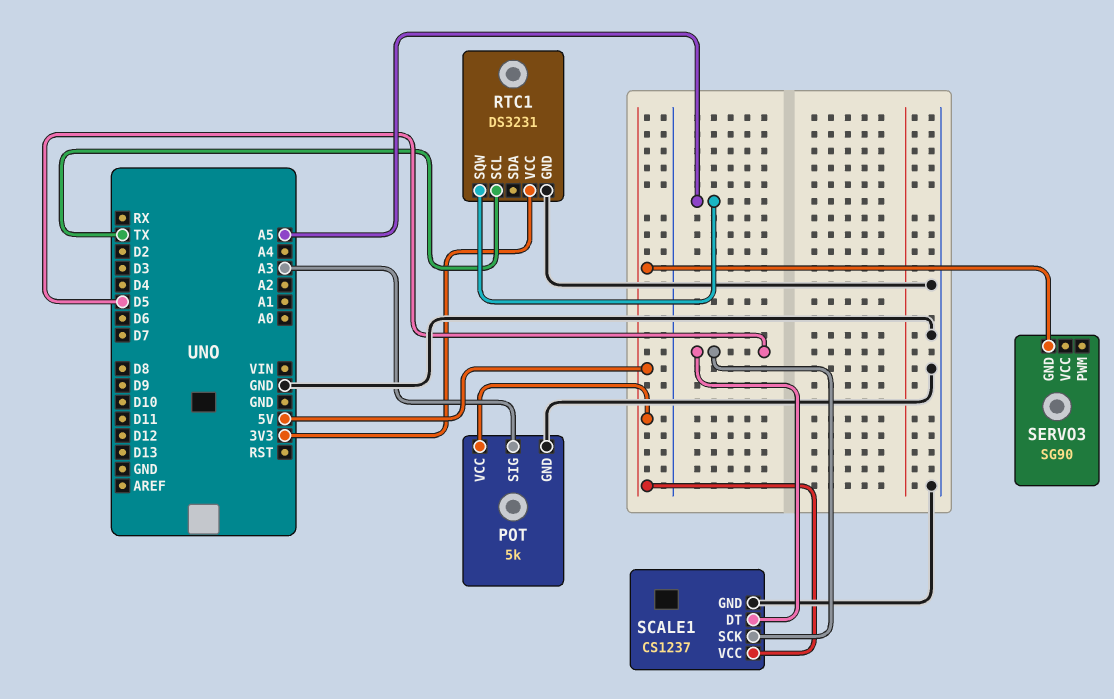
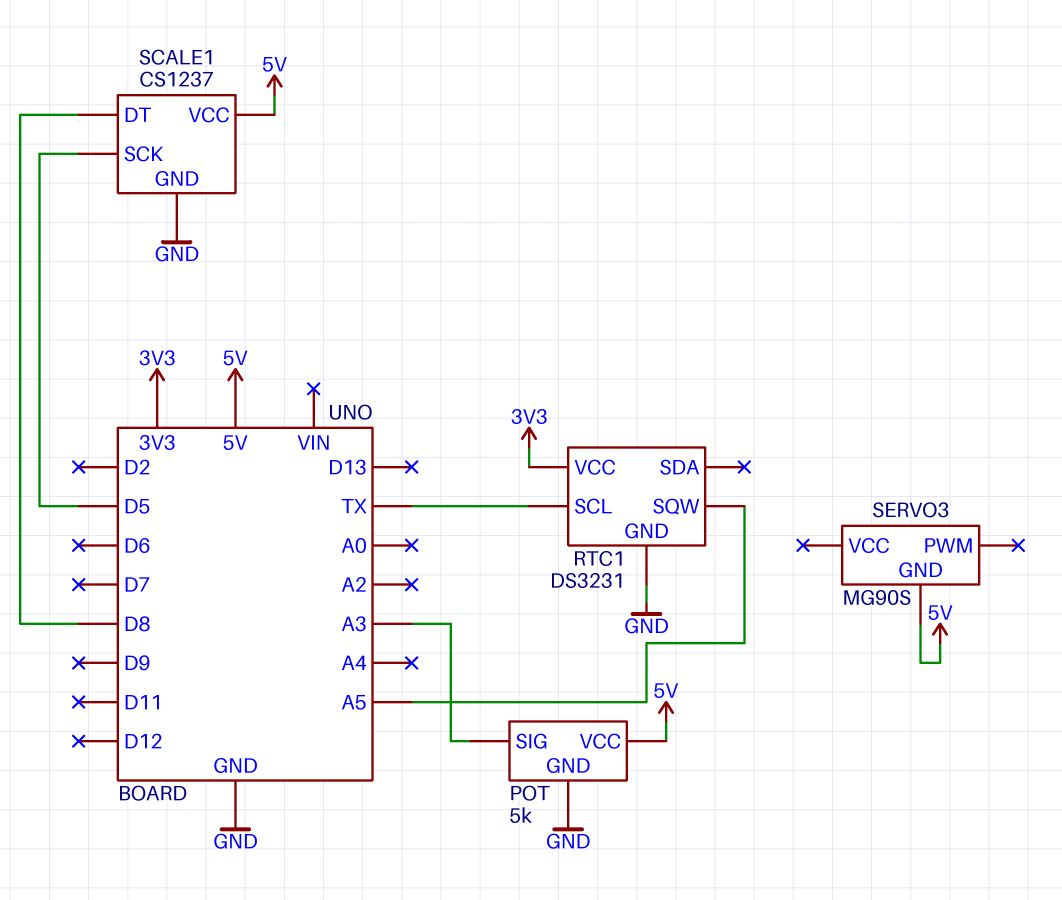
SCALE1 pin DT: D5 -> D8
SERVO3: SG90 -> MG90S

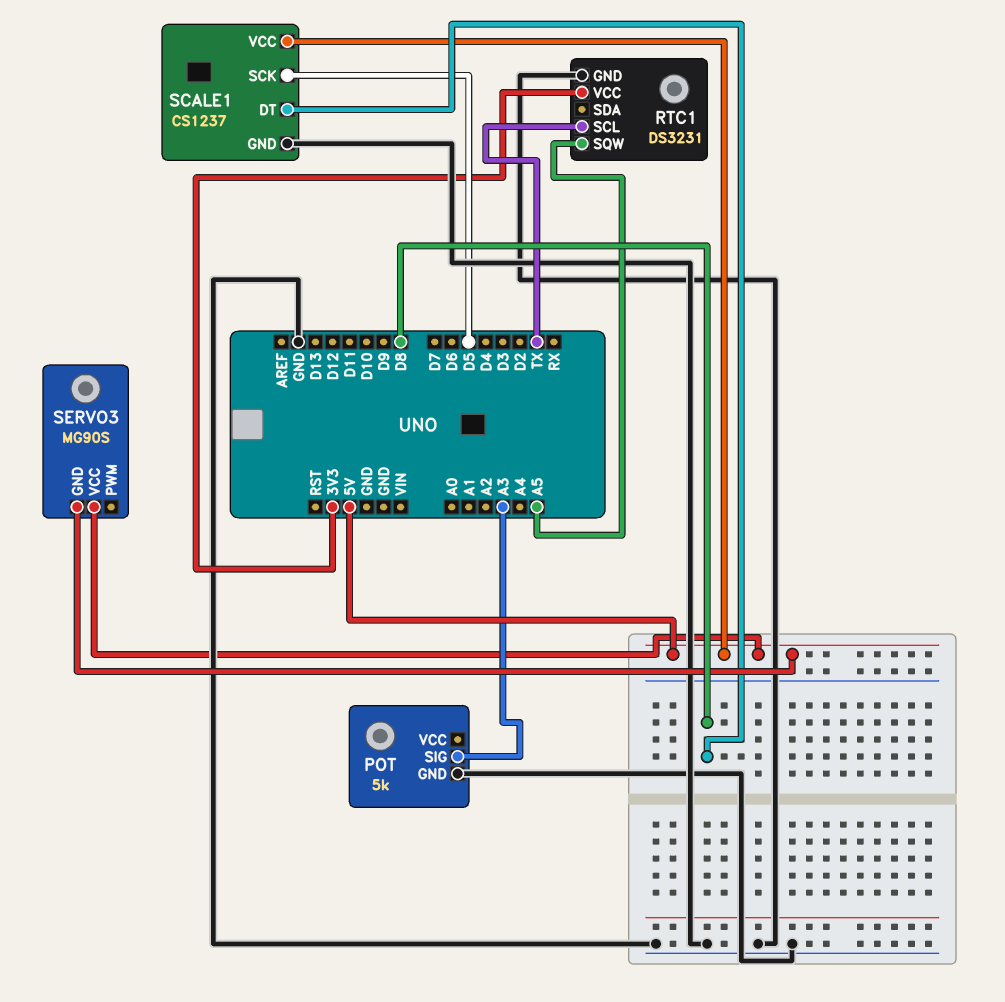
POT pin VCC: 5V -> none
SERVO3 pin VCC: none -> 5V

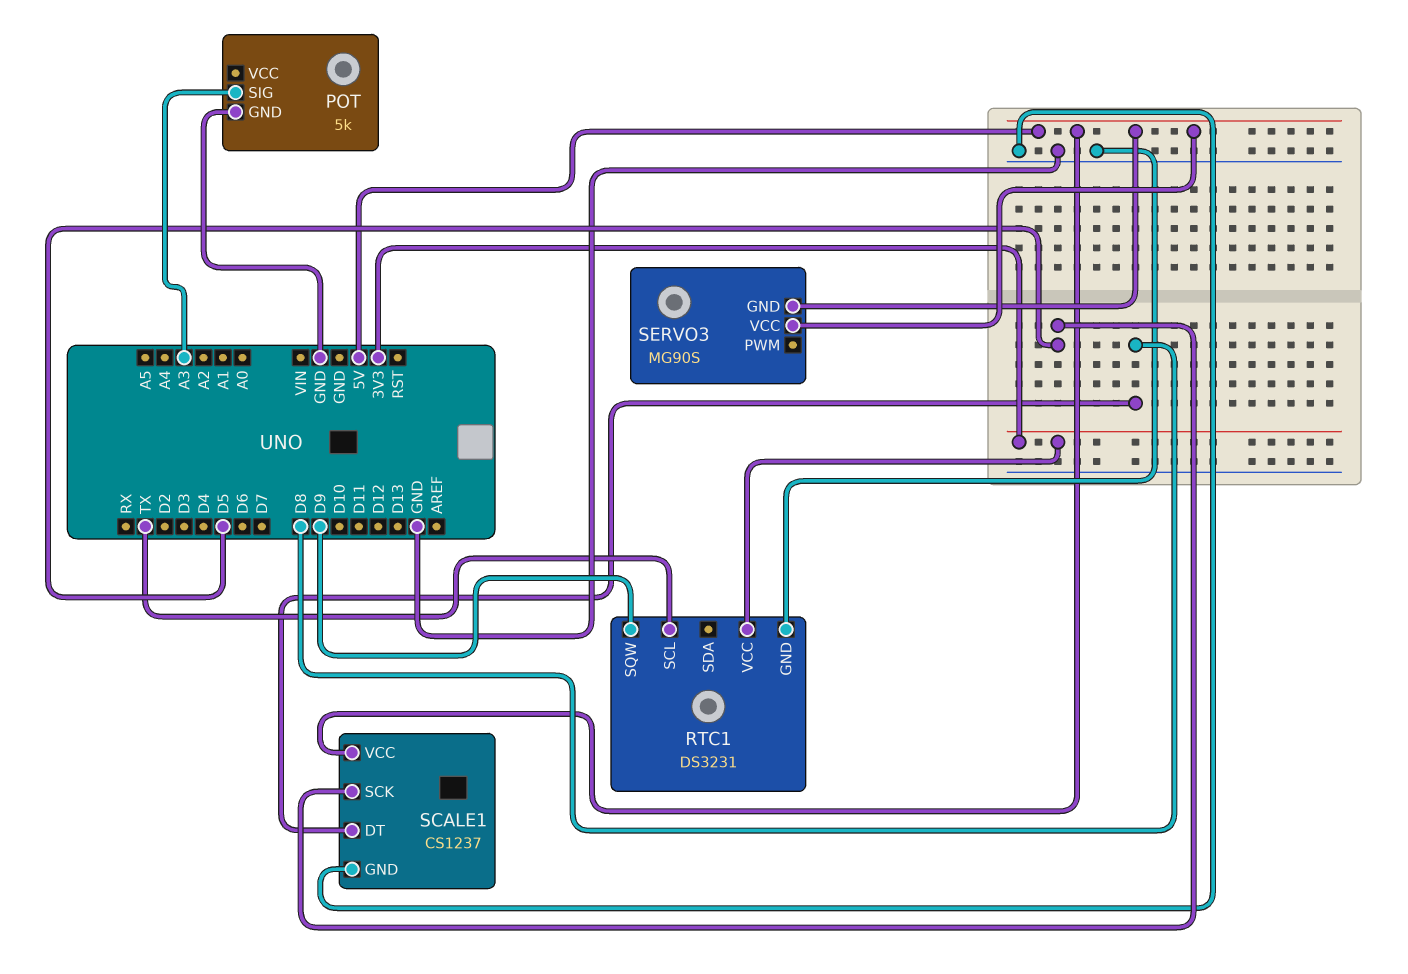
RTC1 pin SQW: A5 -> D9

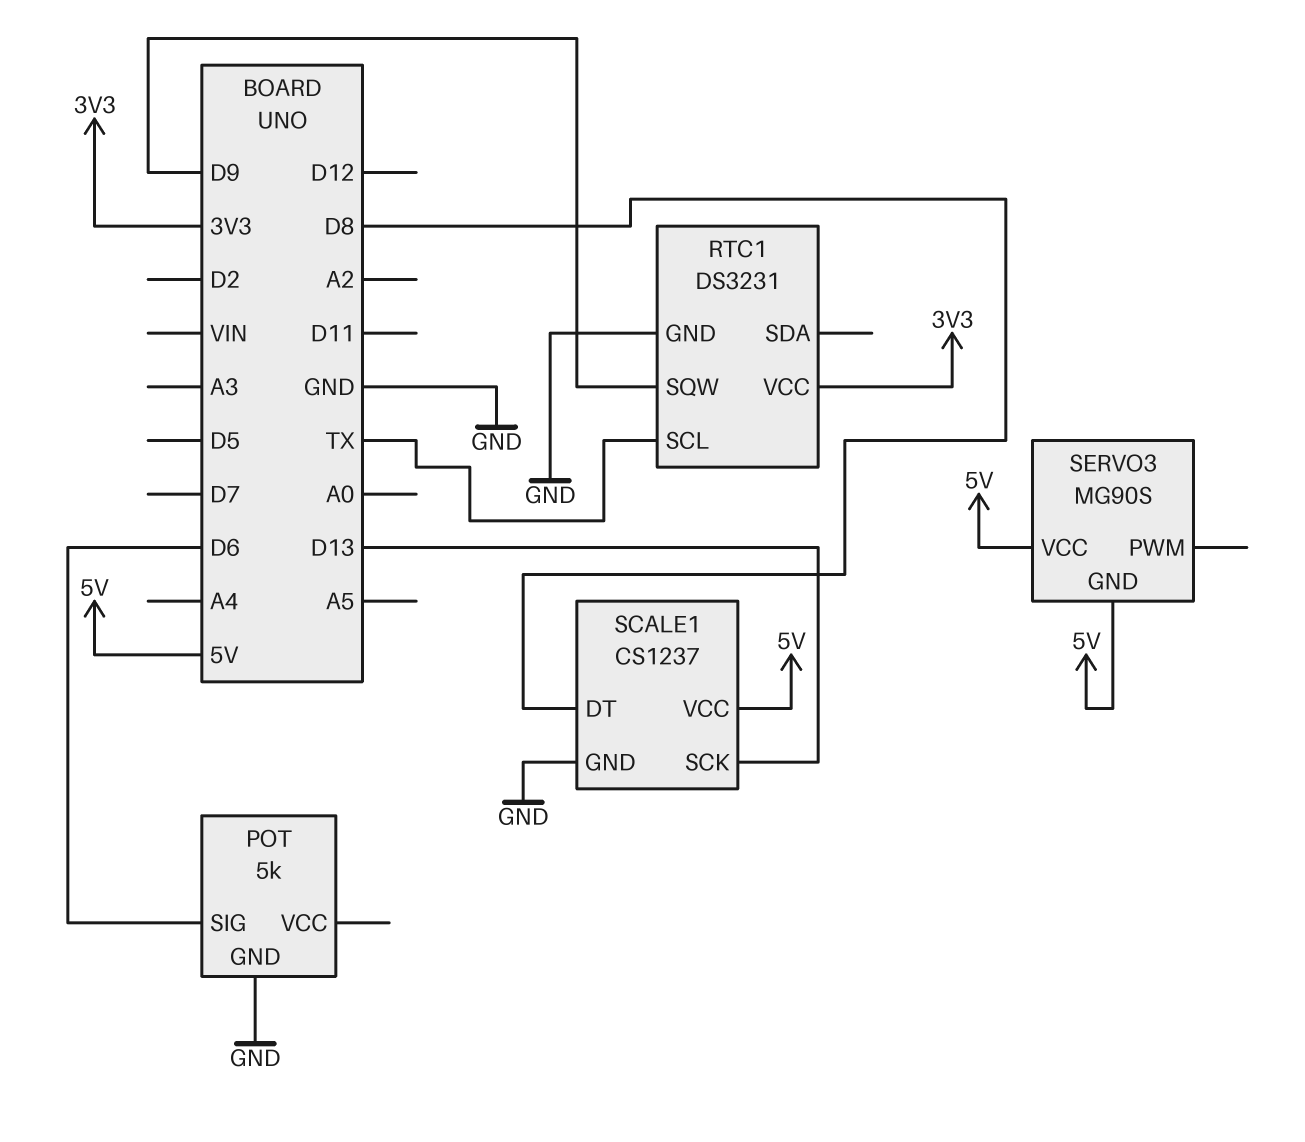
POT pin SIG: A3 -> D6
SCALE1 pin SCK: D5 -> D13

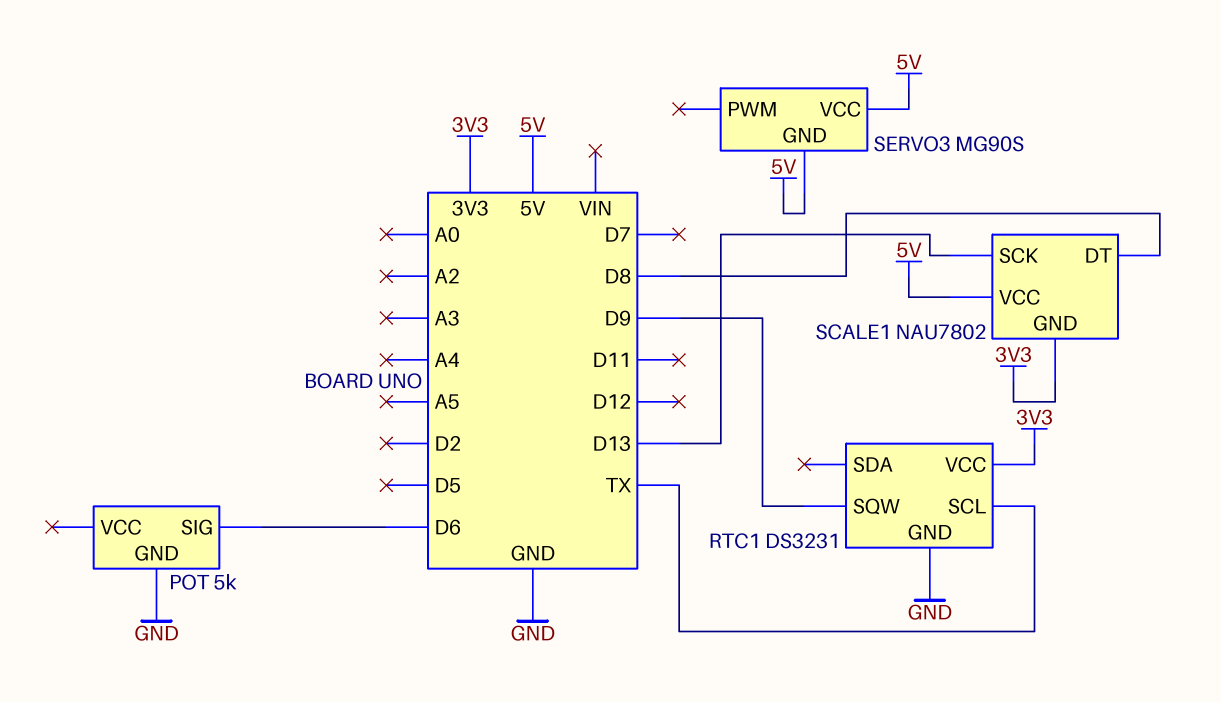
SCALE1: CS1237 -> NAU7802
SCALE1 pin GND: GND -> 3V3

